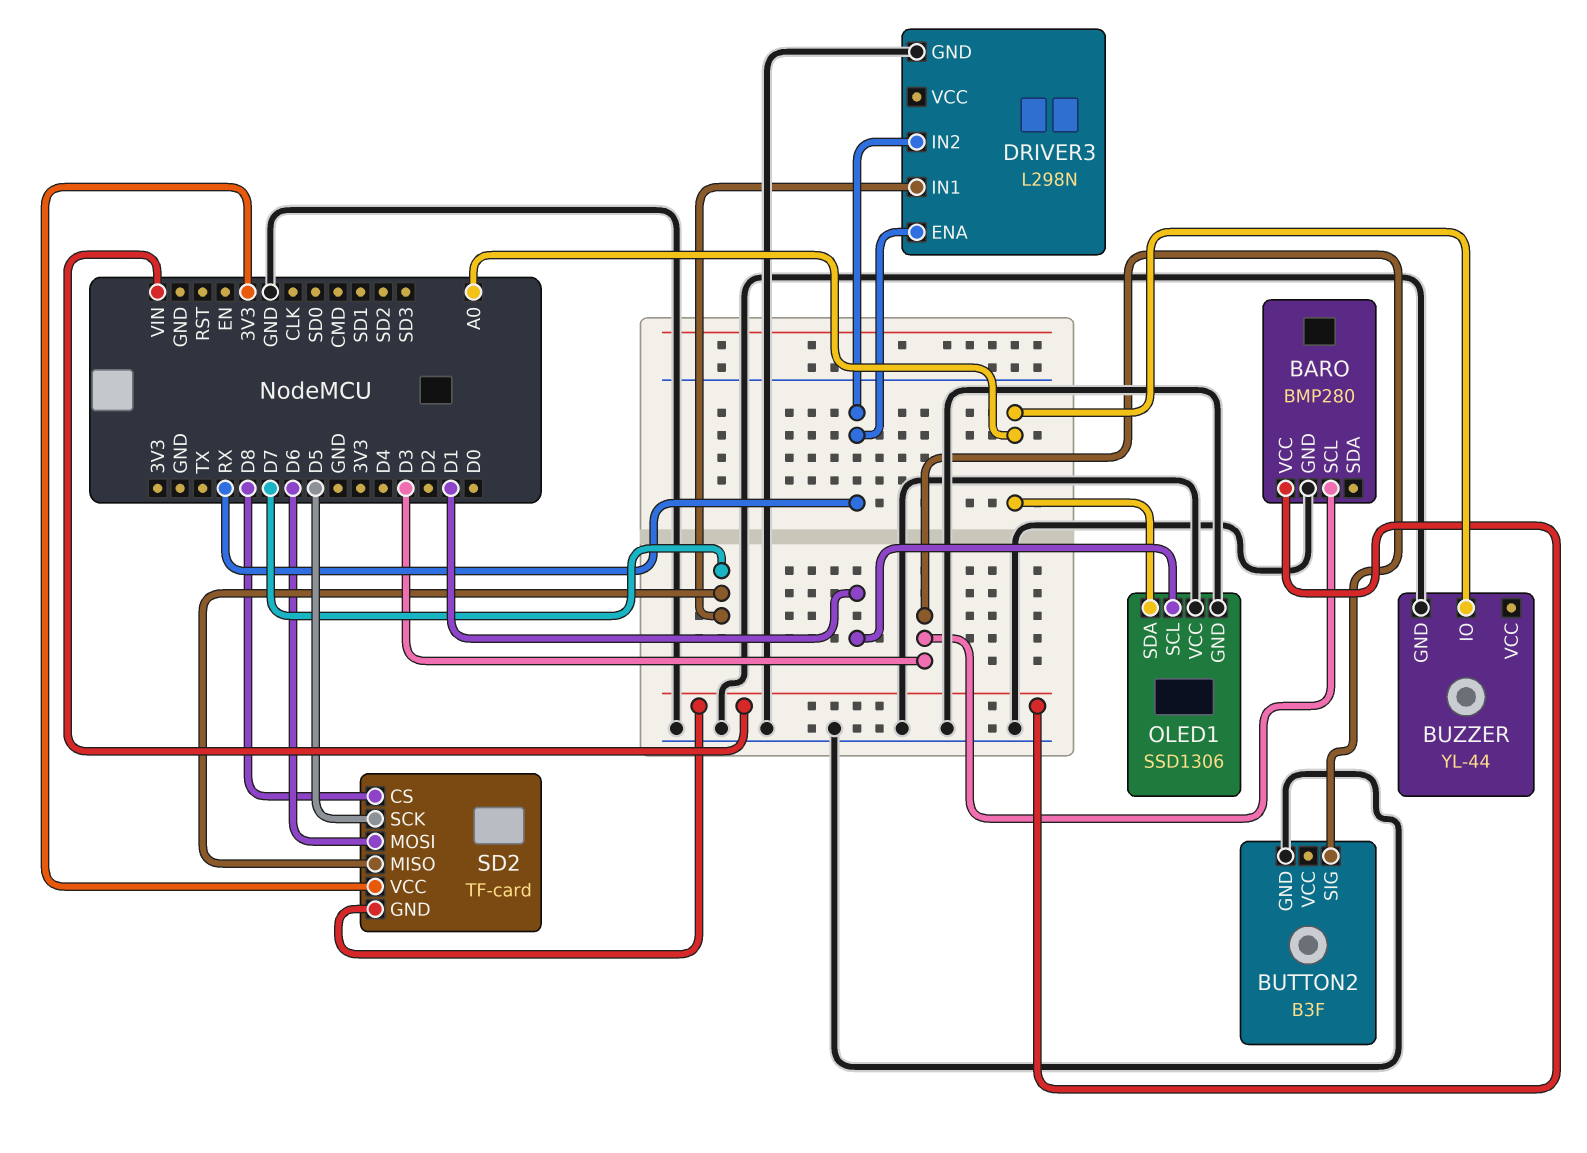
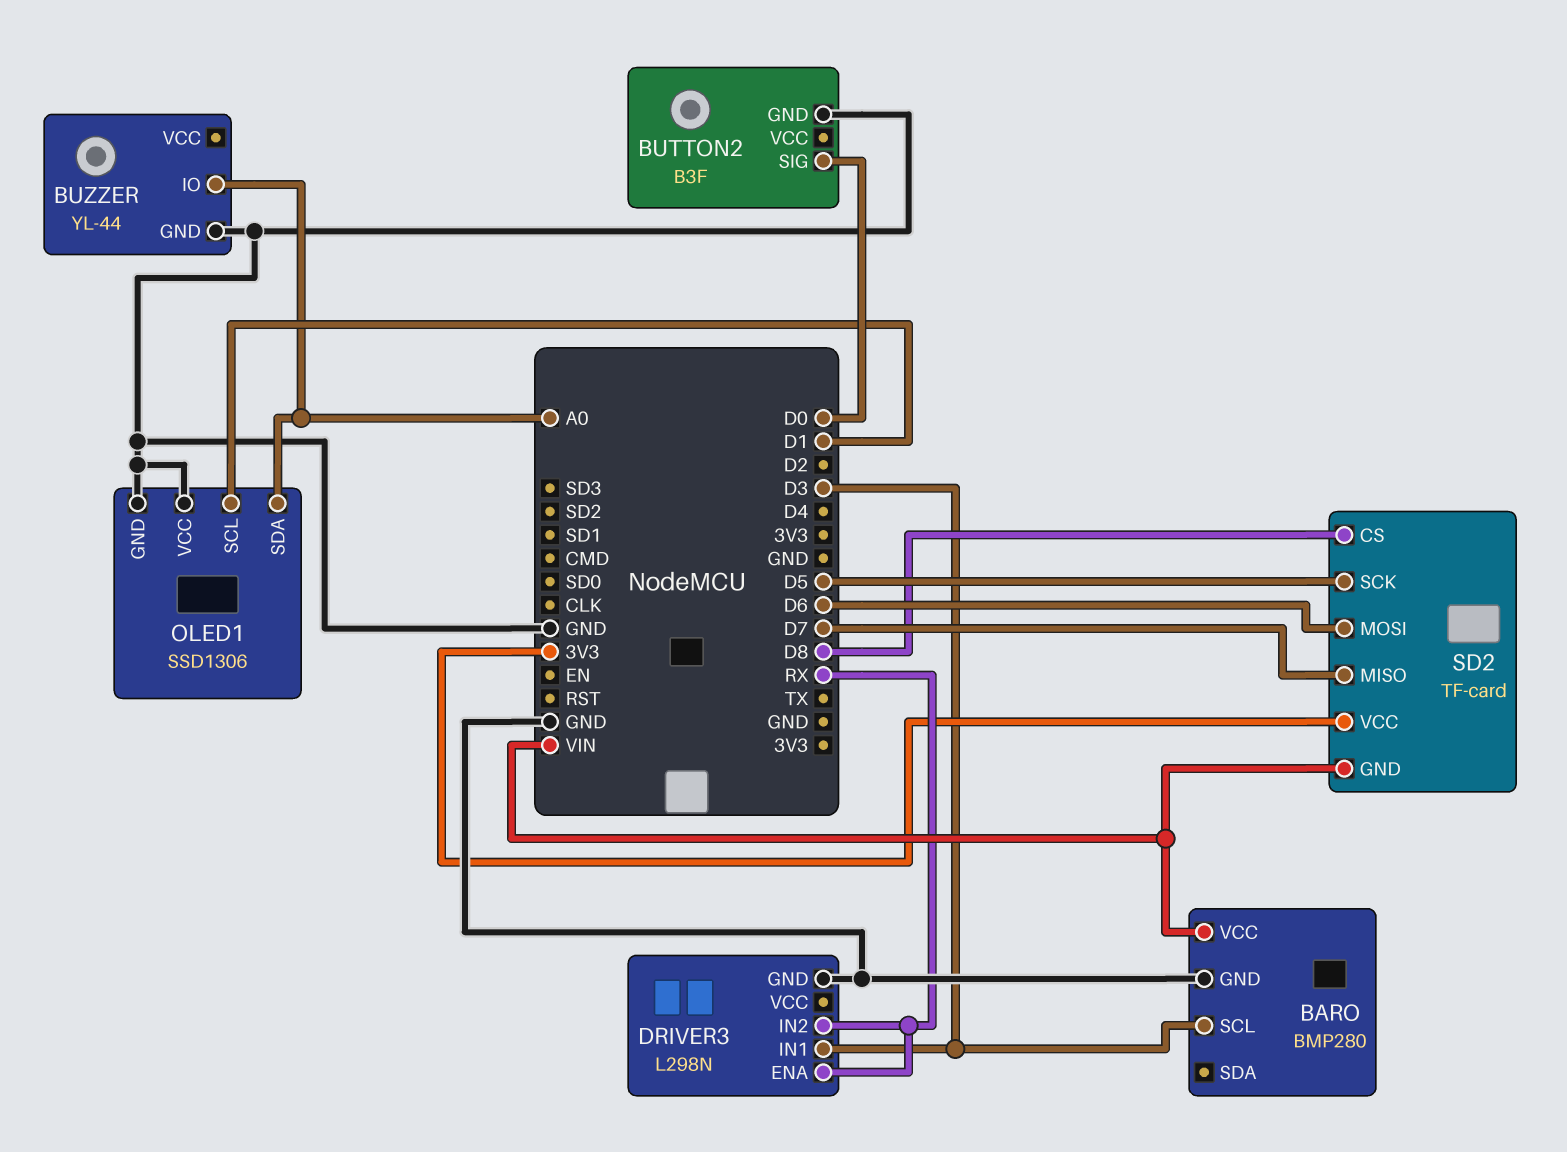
BUTTON2 pin SIG: D3 -> D0
DRIVER3 pin IN1: D7 -> D3

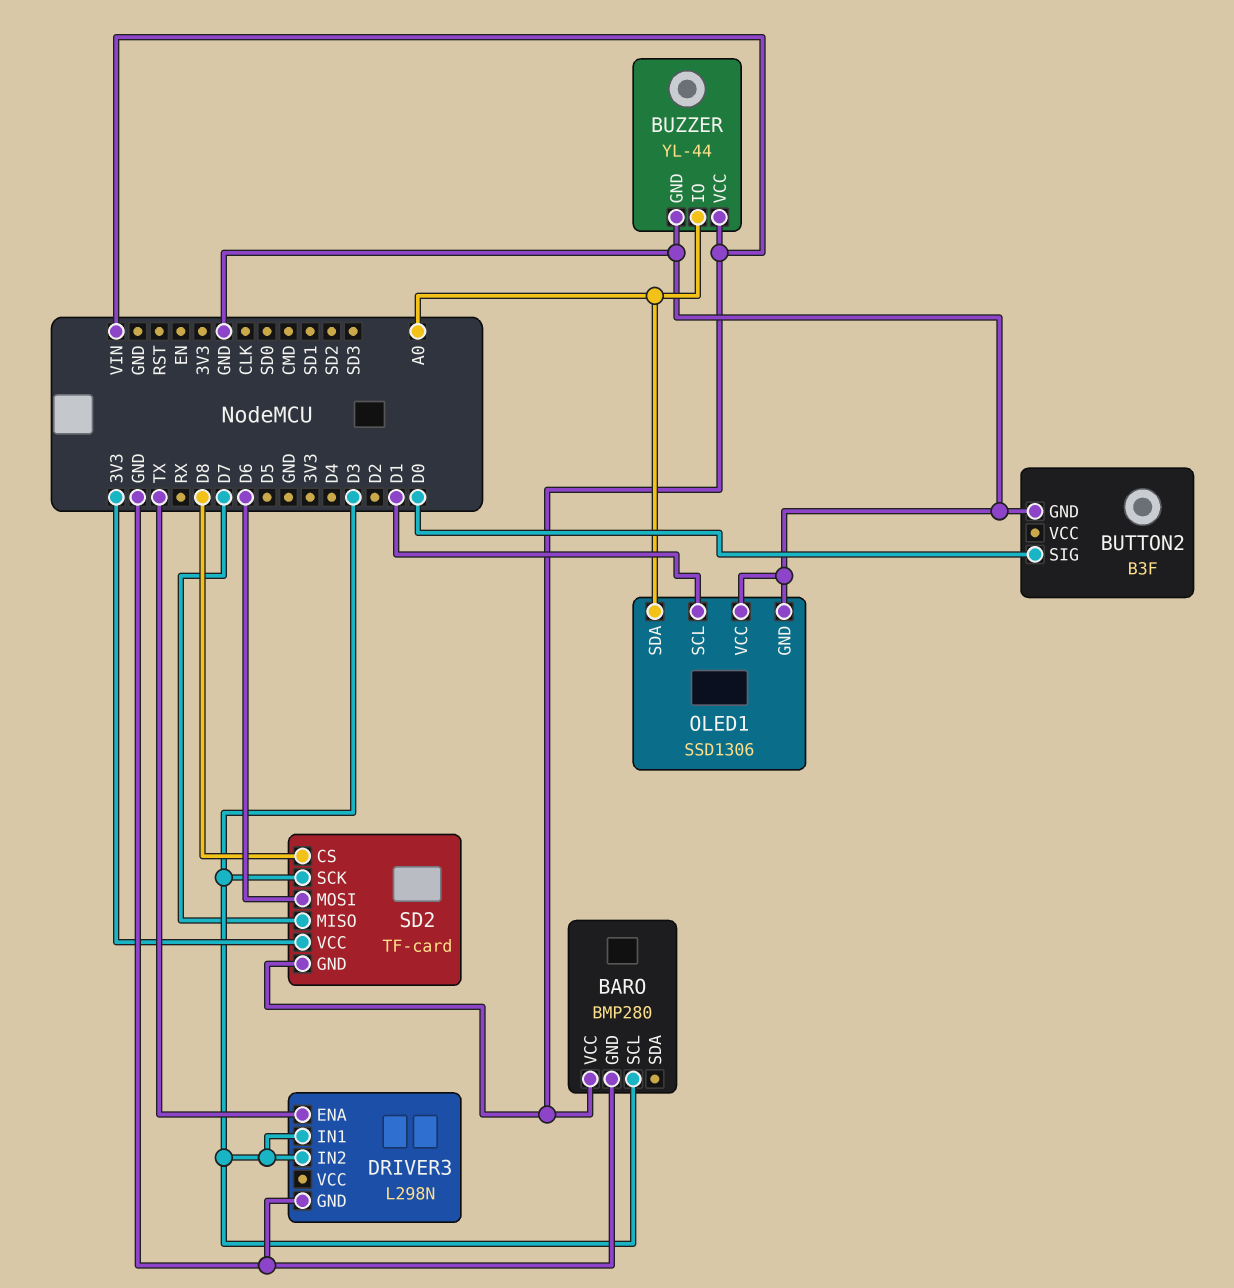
BUZZER pin VCC: none -> VIN
DRIVER3 pin ENA: RX -> TX
DRIVER3 pin IN2: RX -> D3
SD2 pin SCK: D5 -> D3

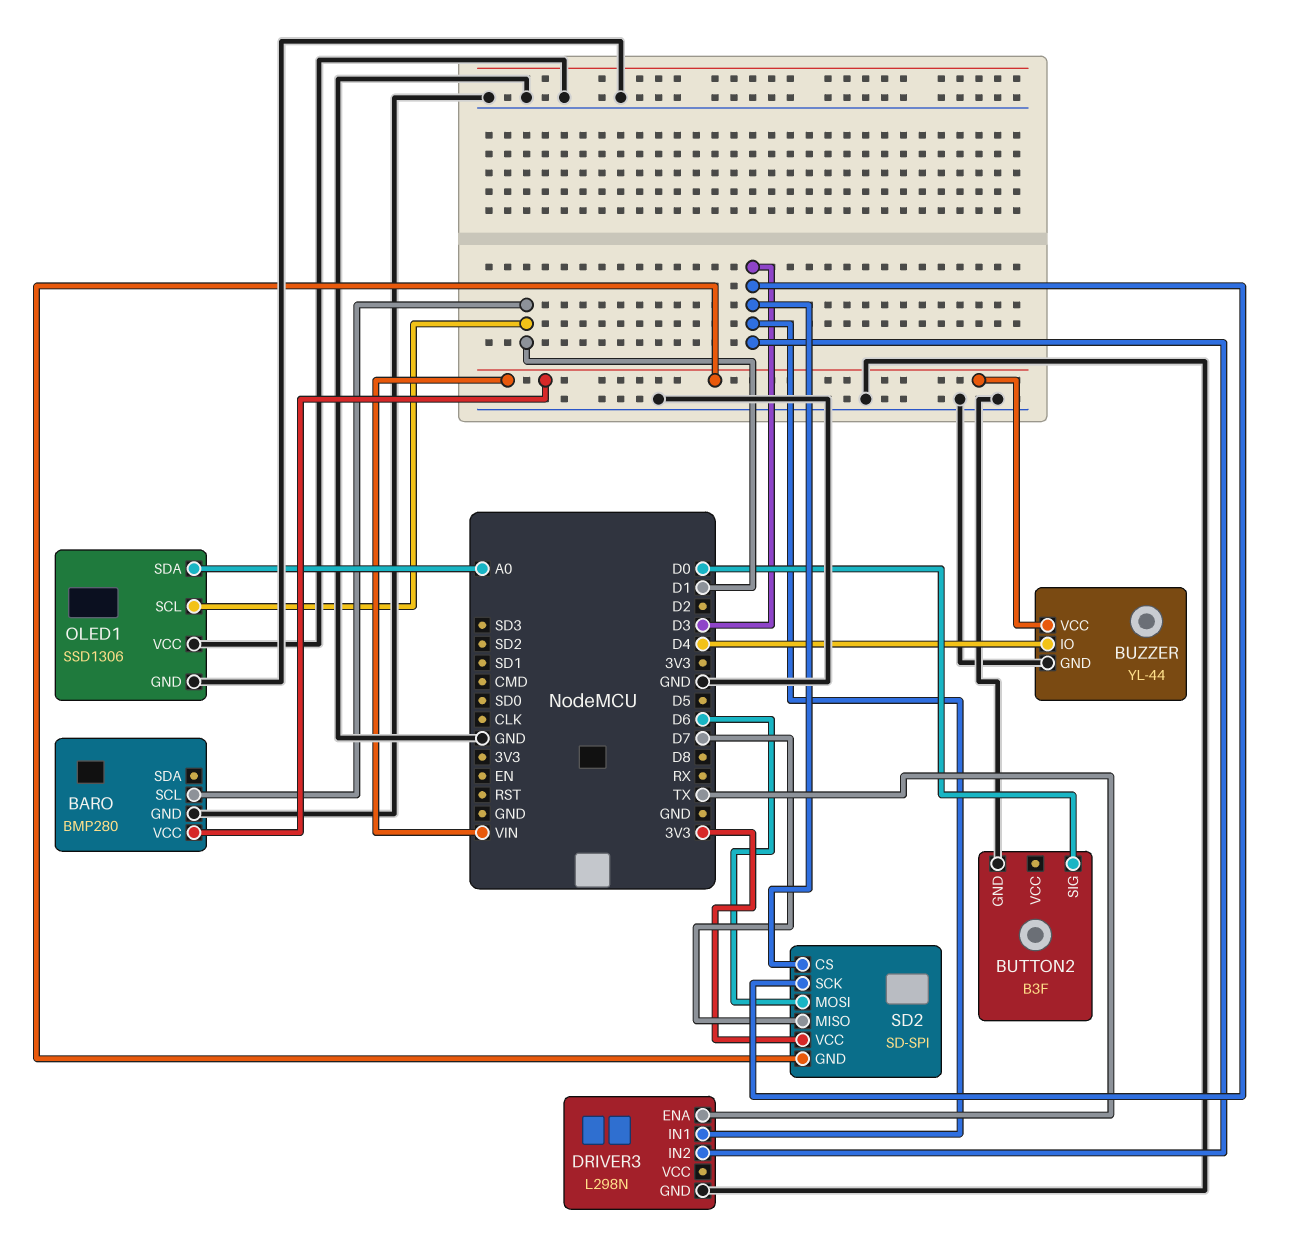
BARO pin SCL: D3 -> D1
BUZZER pin IO: A0 -> D4
SD2: TF-card -> SD-SPI
SD2 pin CS: D8 -> D3

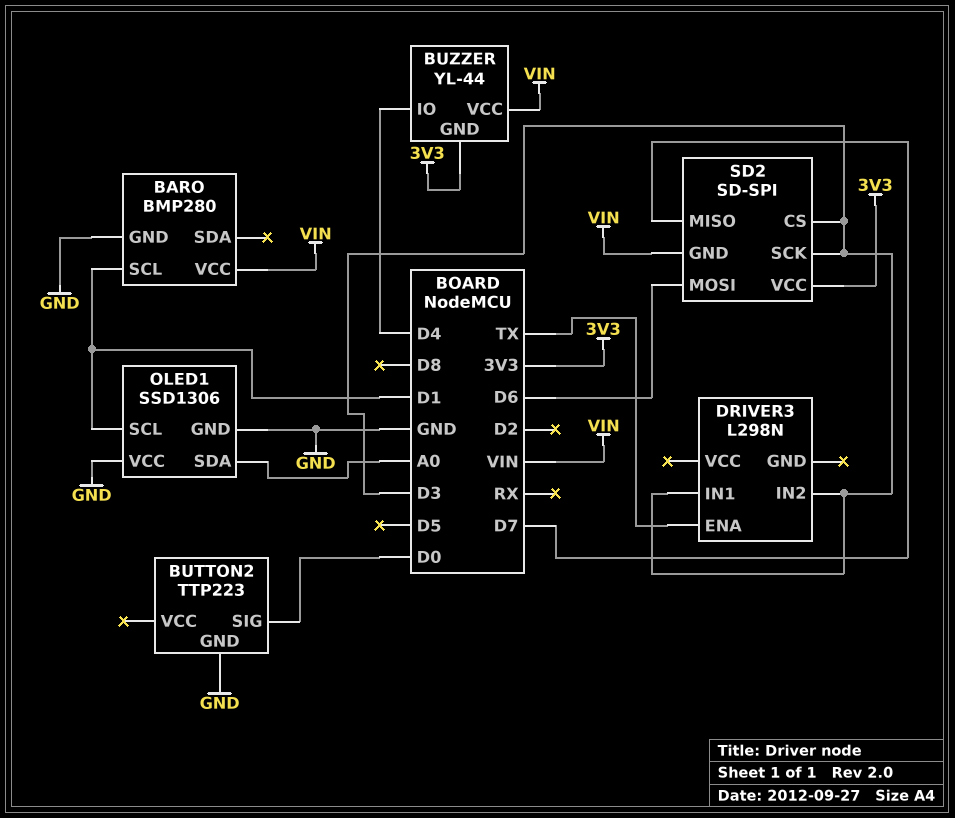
BUTTON2: B3F -> TTP223
BUZZER pin GND: GND -> 3V3
DRIVER3 pin GND: GND -> none

